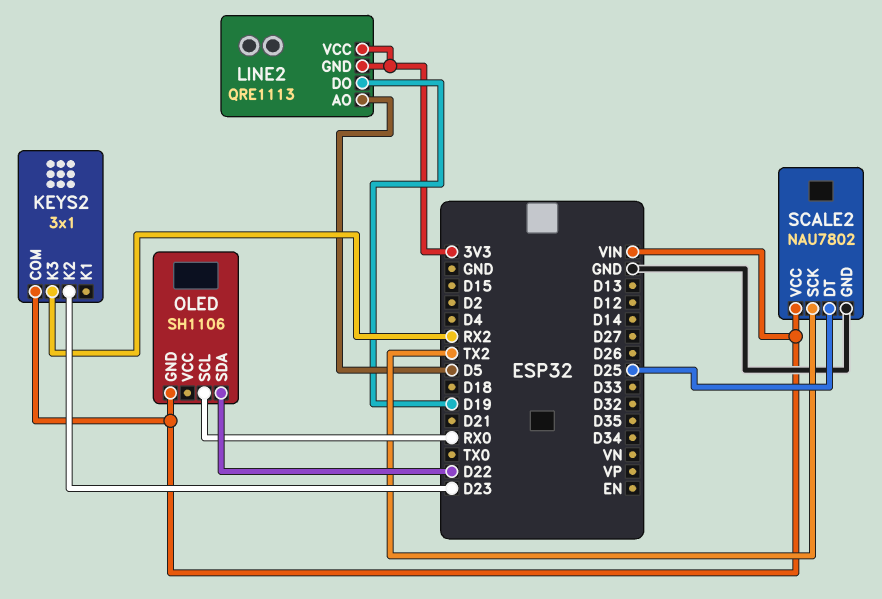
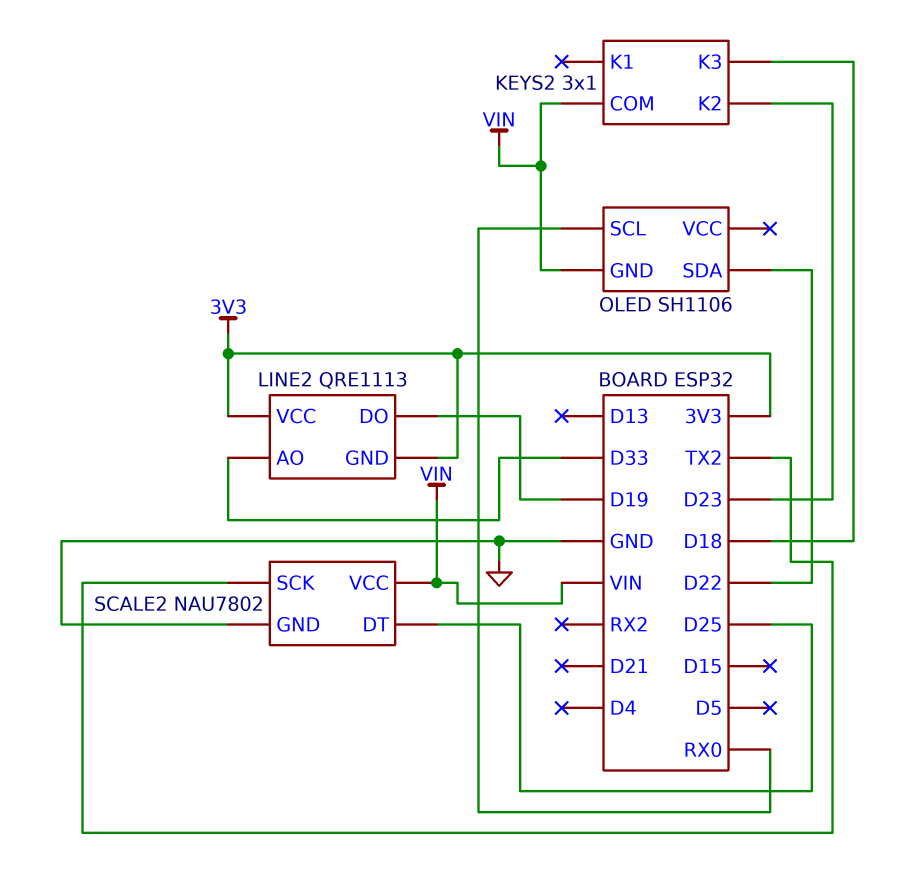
KEYS2 pin K3: RX2 -> D18
LINE2 pin AO: D5 -> D33

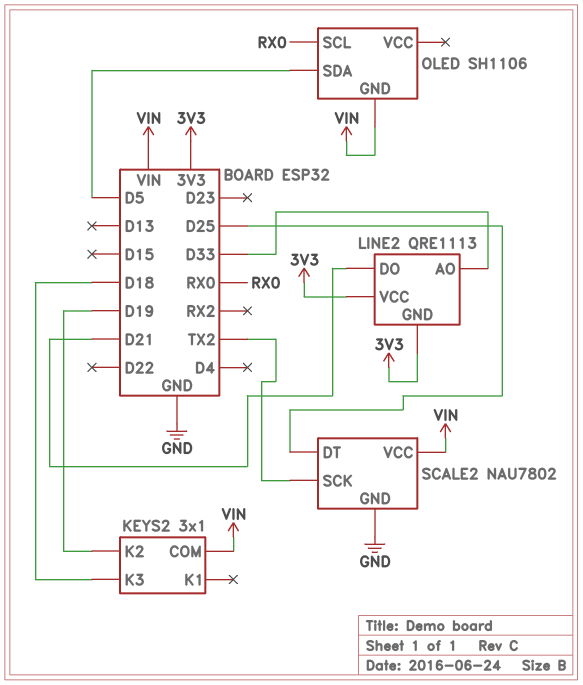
KEYS2 pin K2: D23 -> D19
LINE2 pin DO: D19 -> D21
OLED pin SDA: D22 -> D5

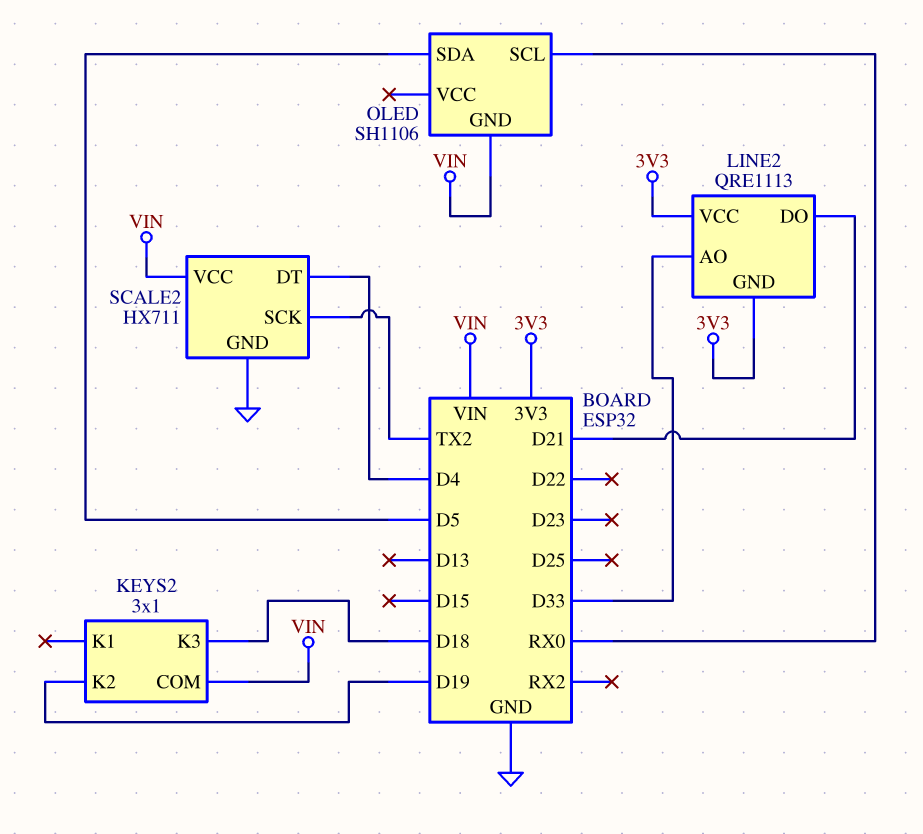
SCALE2: NAU7802 -> HX711
SCALE2 pin DT: D25 -> D4

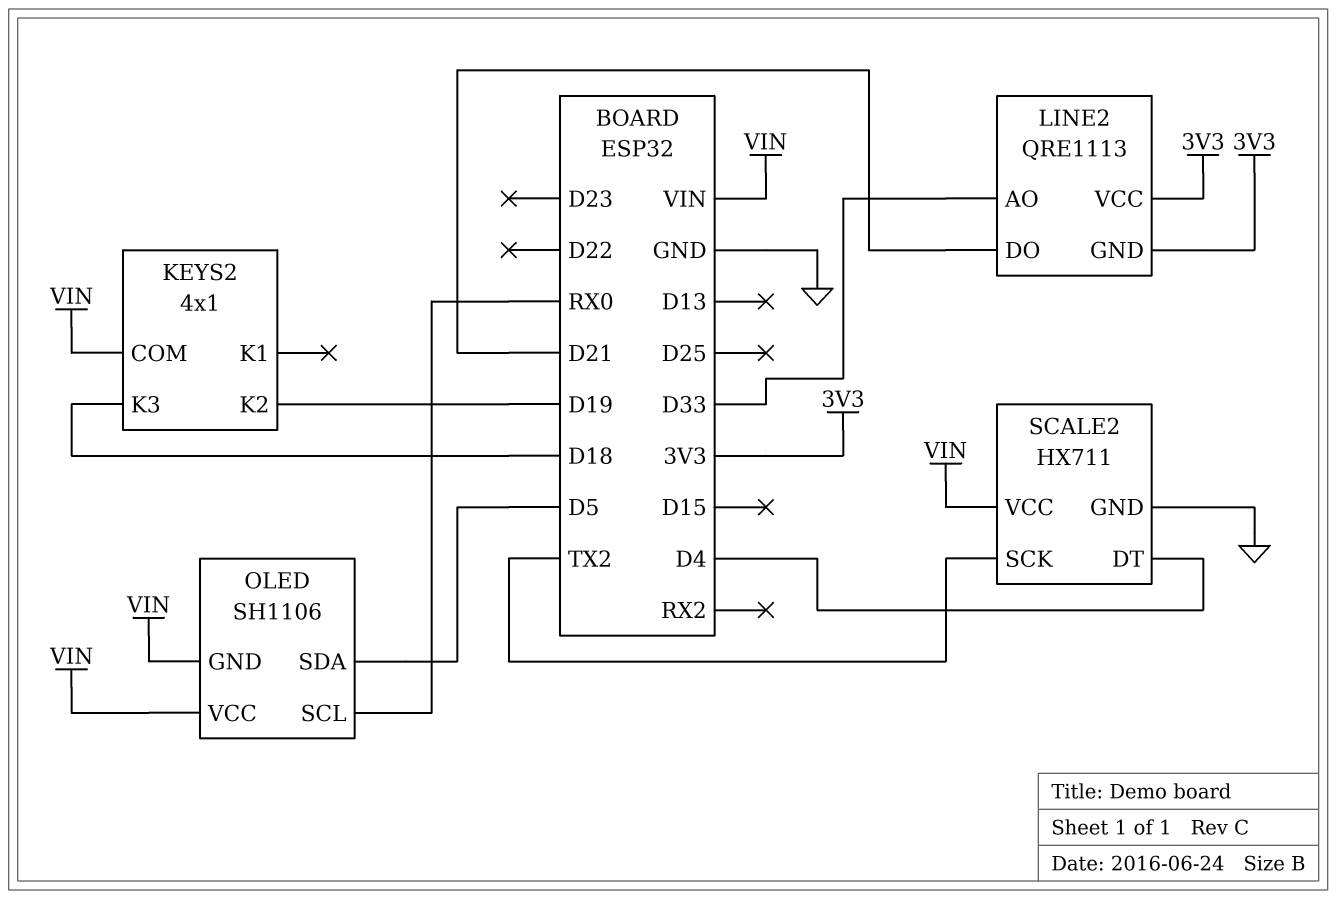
KEYS2: 3x1 -> 4x1
OLED pin VCC: none -> VIN

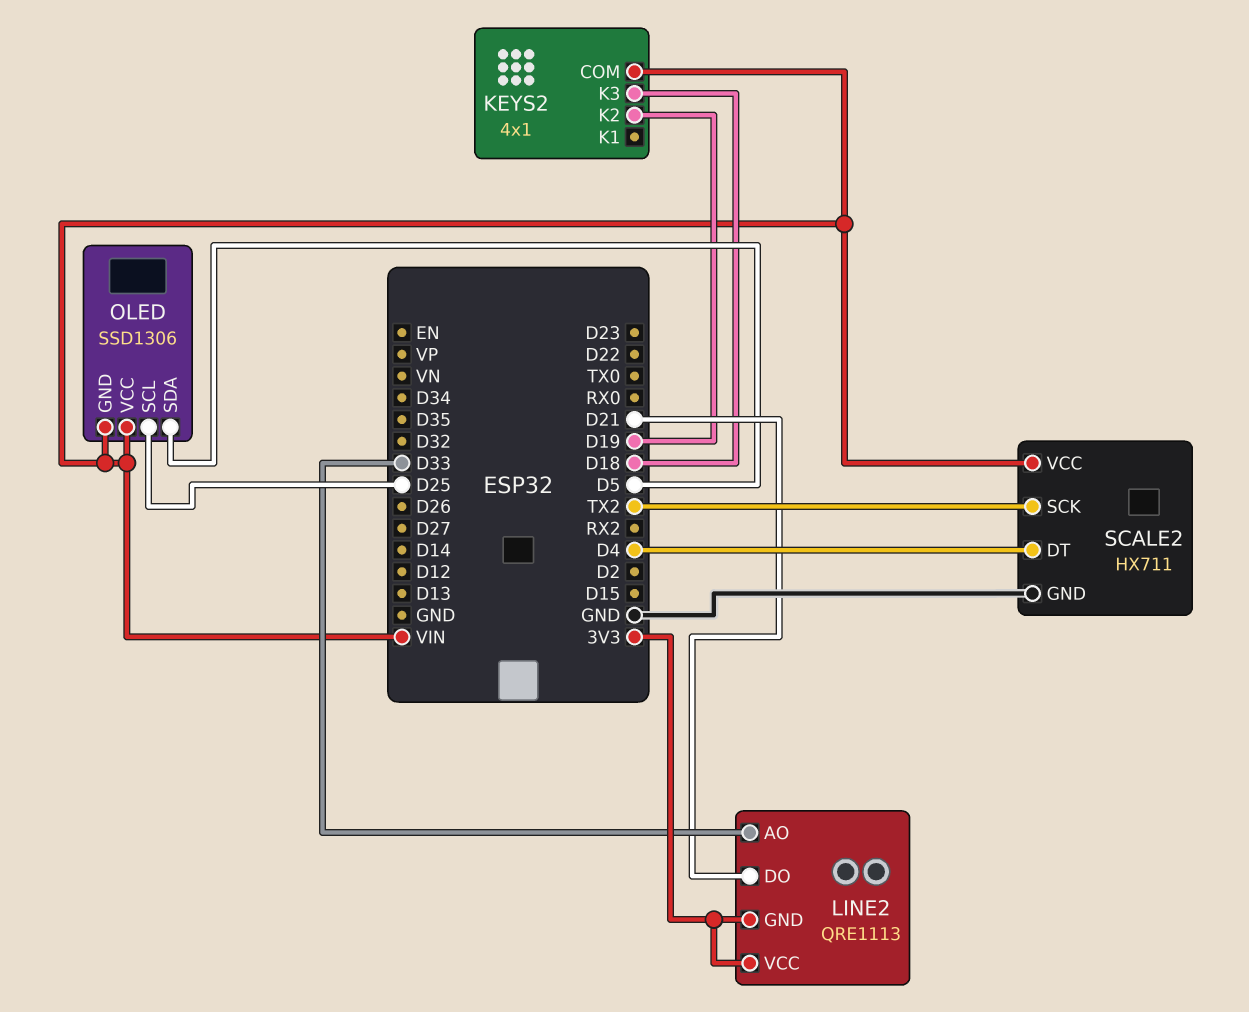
OLED: SH1106 -> SSD1306
OLED pin SCL: RX0 -> D25

